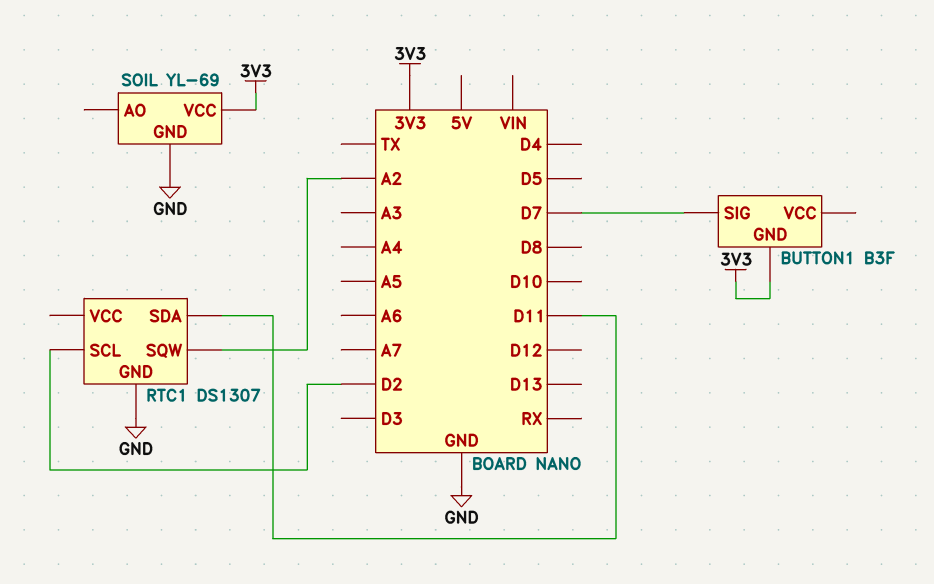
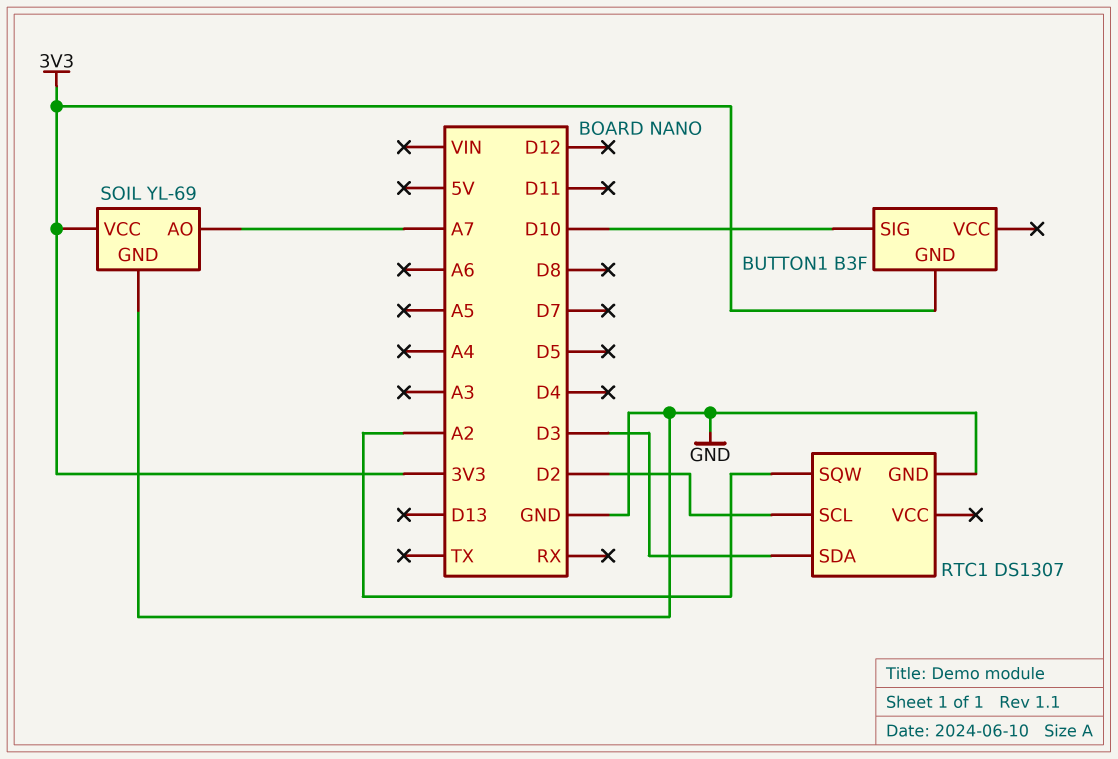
BUTTON1 pin SIG: D7 -> D10
RTC1 pin SDA: D11 -> D3
SOIL pin AO: none -> A7

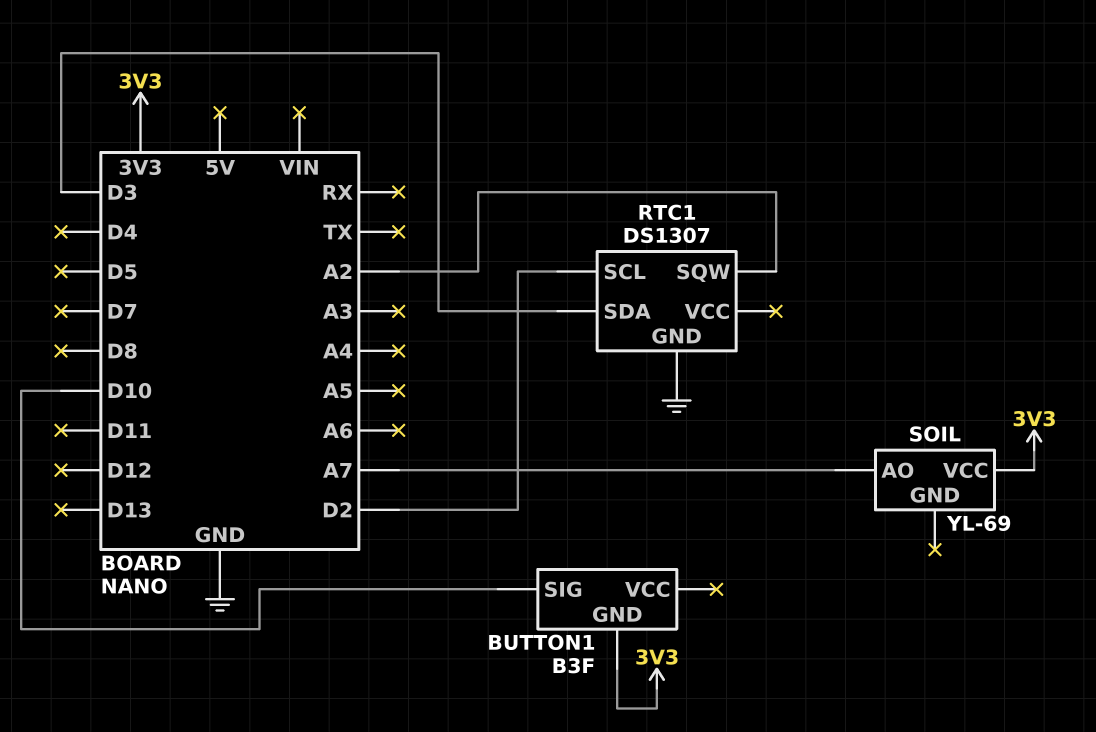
SOIL pin GND: GND -> none

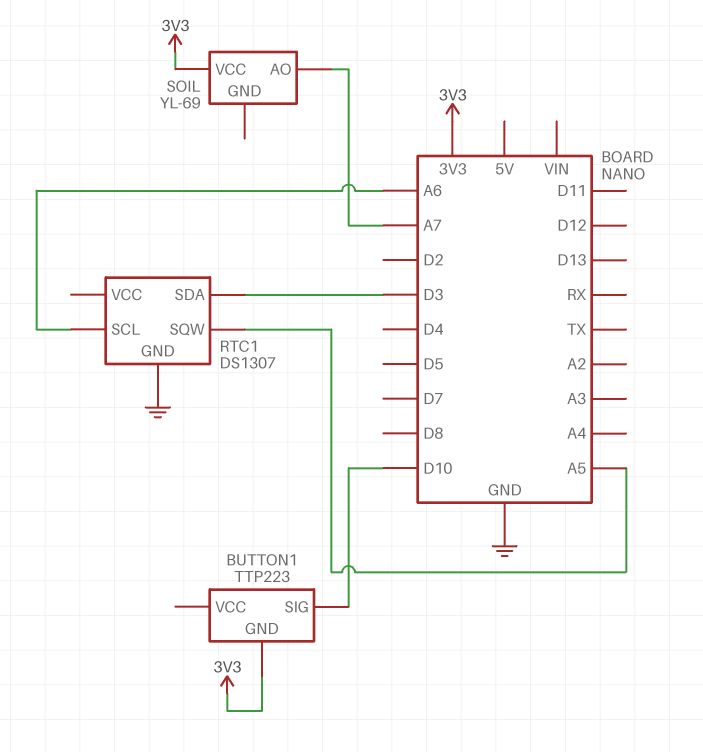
BUTTON1: B3F -> TTP223
RTC1 pin SCL: D2 -> A6
RTC1 pin SQW: A2 -> A5

